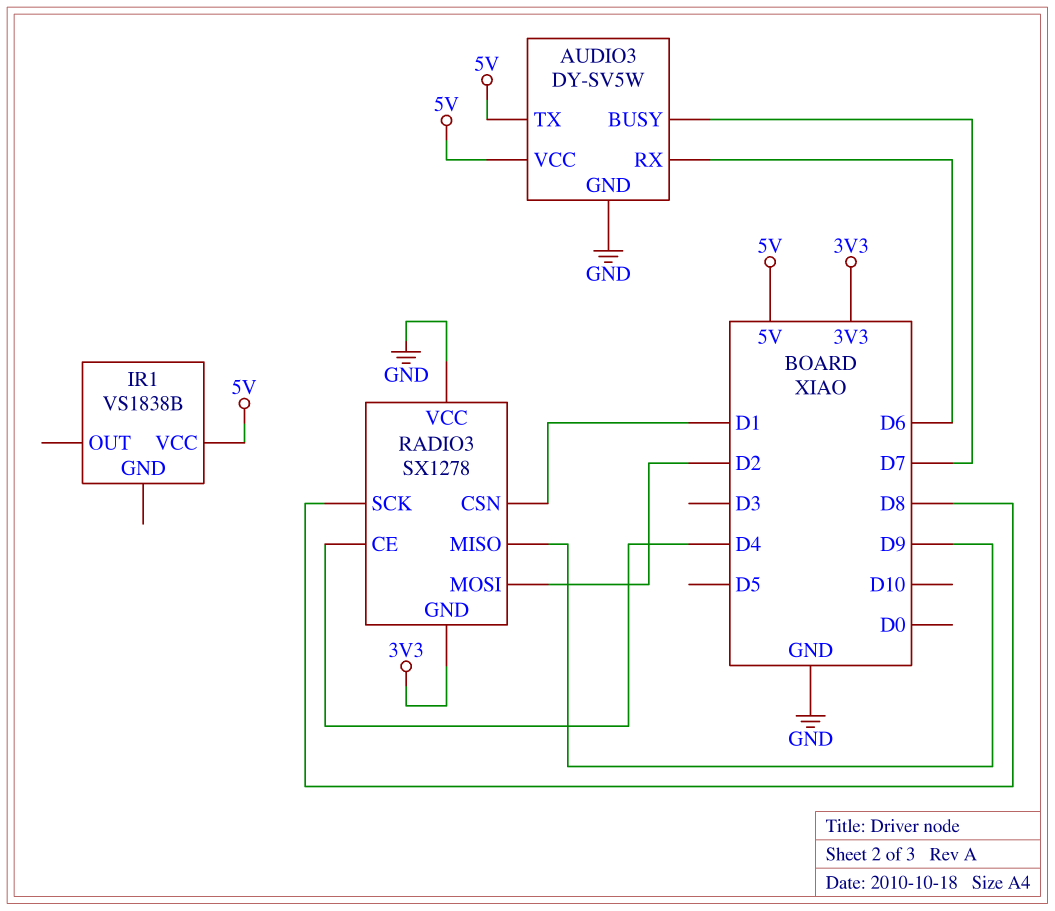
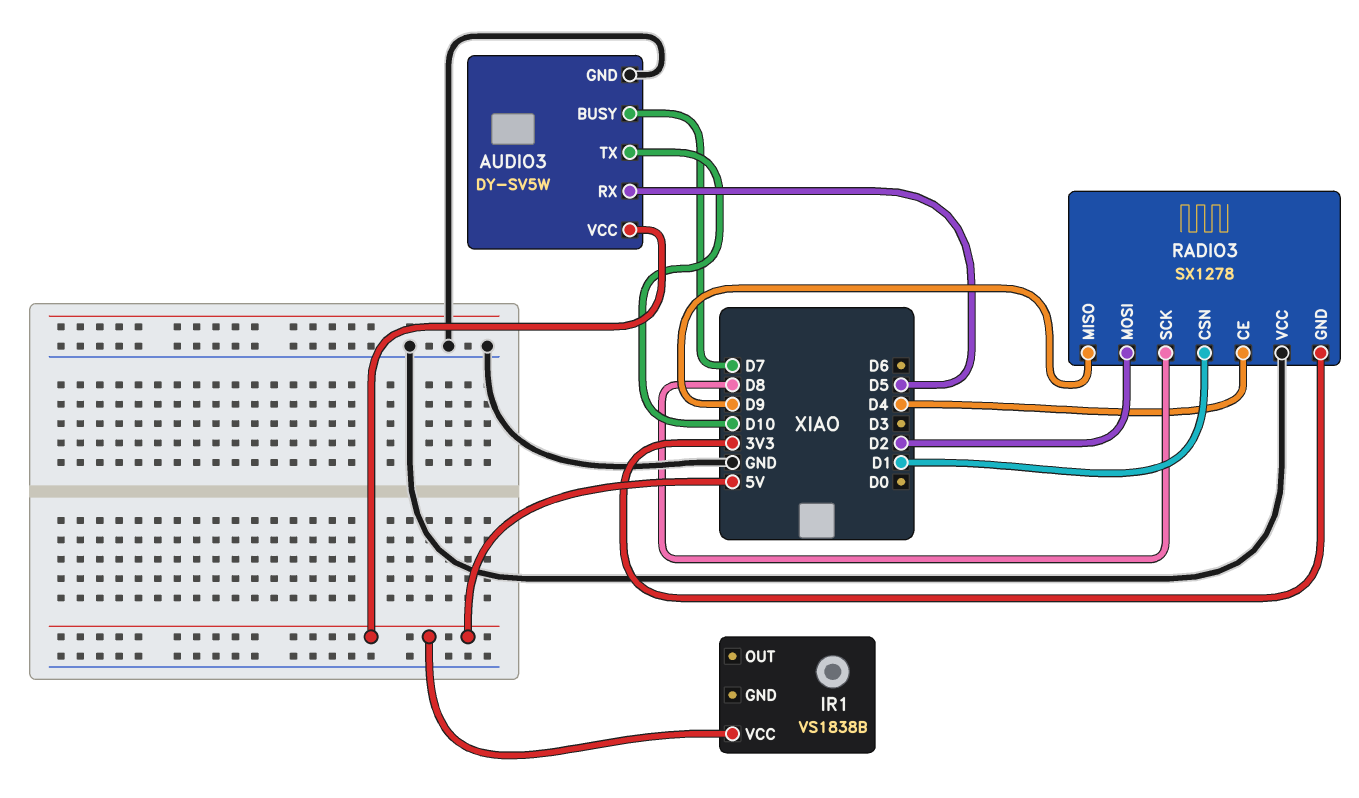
AUDIO3 pin RX: D6 -> D5
AUDIO3 pin TX: 5V -> D10

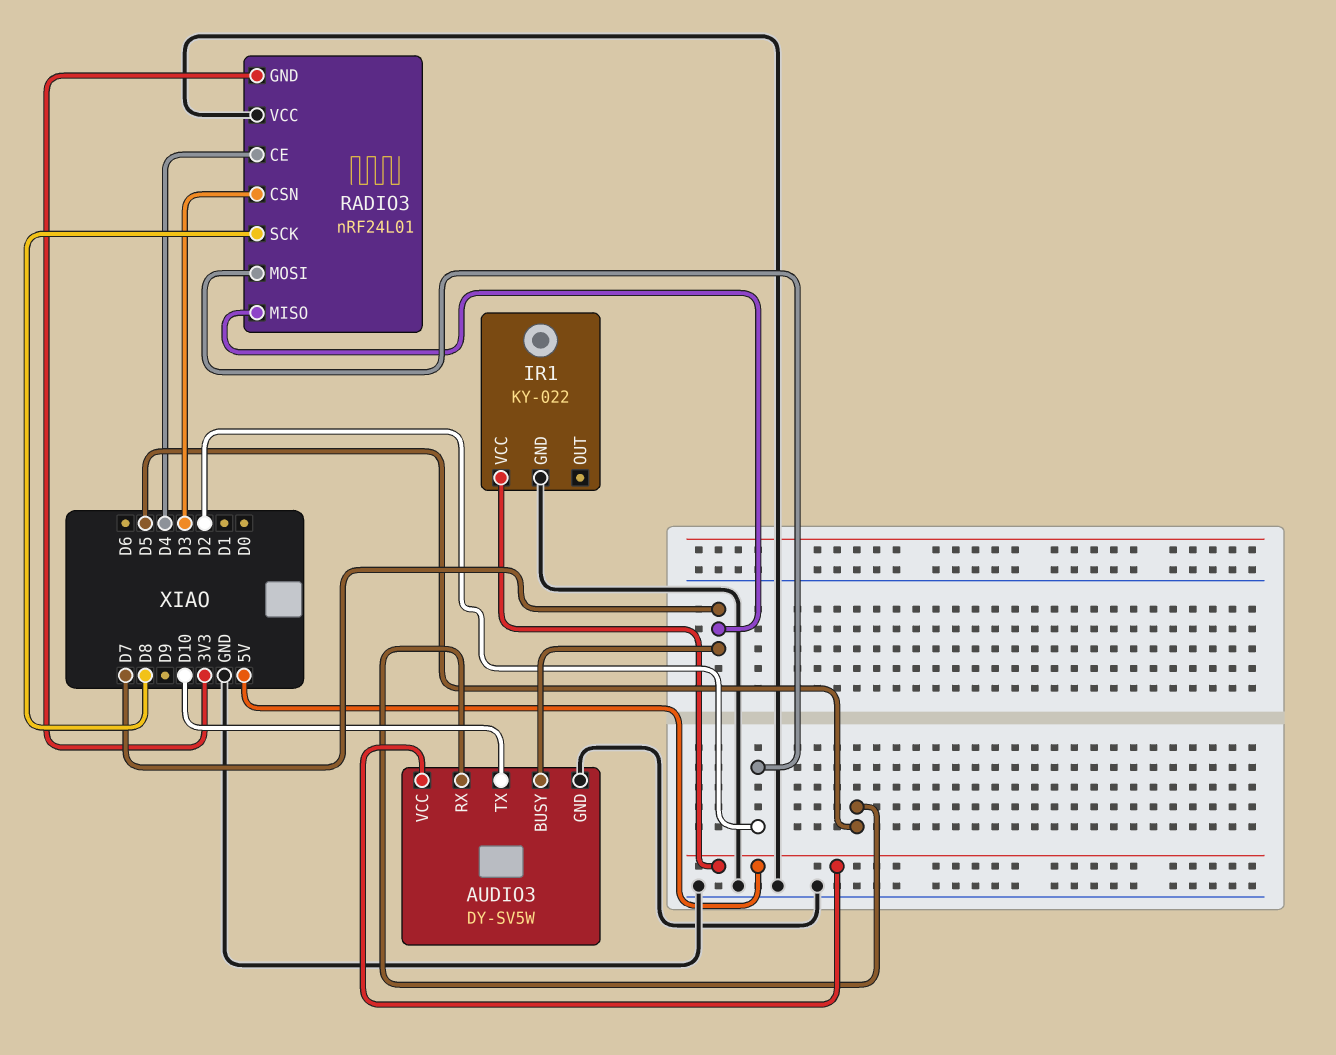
IR1: VS1838B -> KY-022
IR1 pin GND: none -> GND
RADIO3: SX1278 -> nRF24L01
RADIO3 pin CSN: D1 -> D3
RADIO3 pin MISO: D9 -> D7

